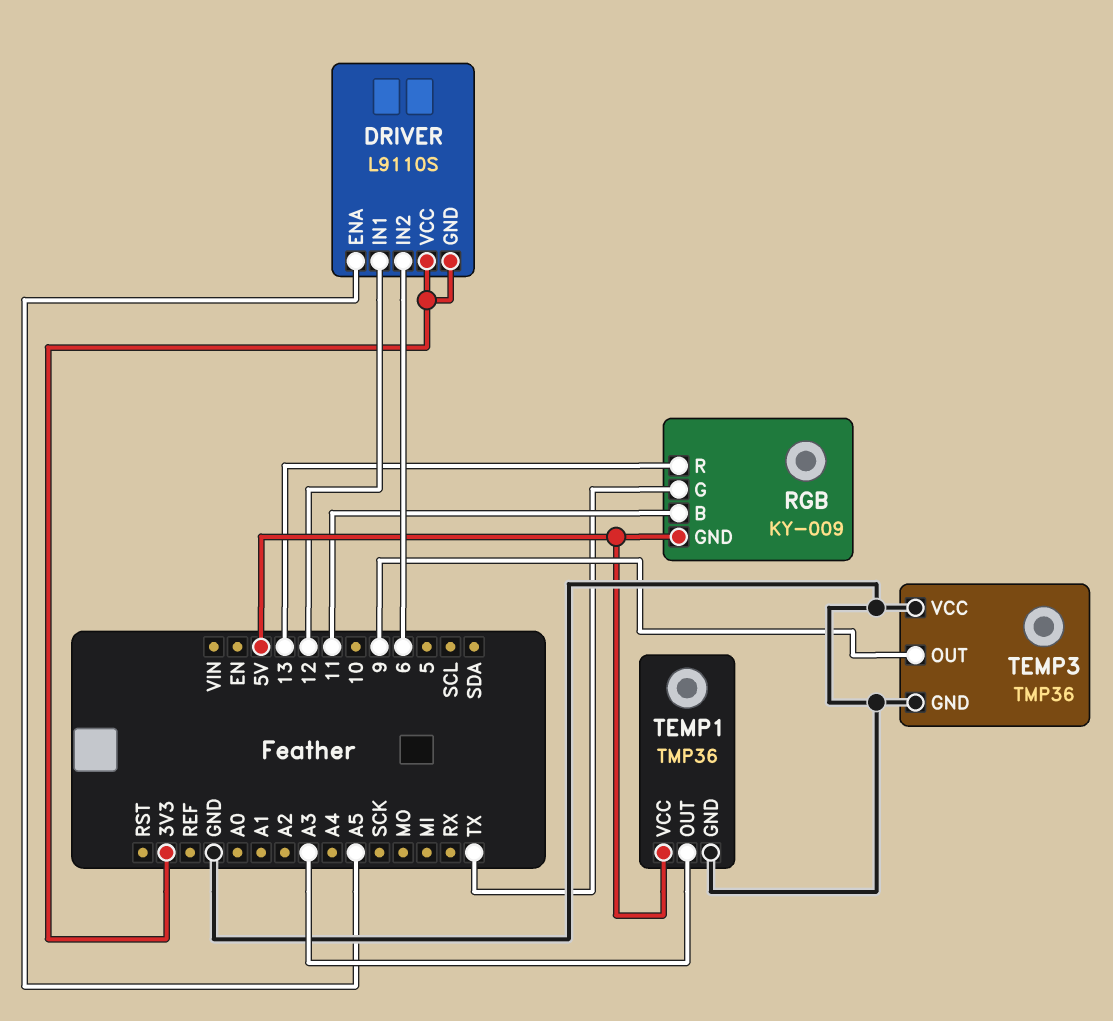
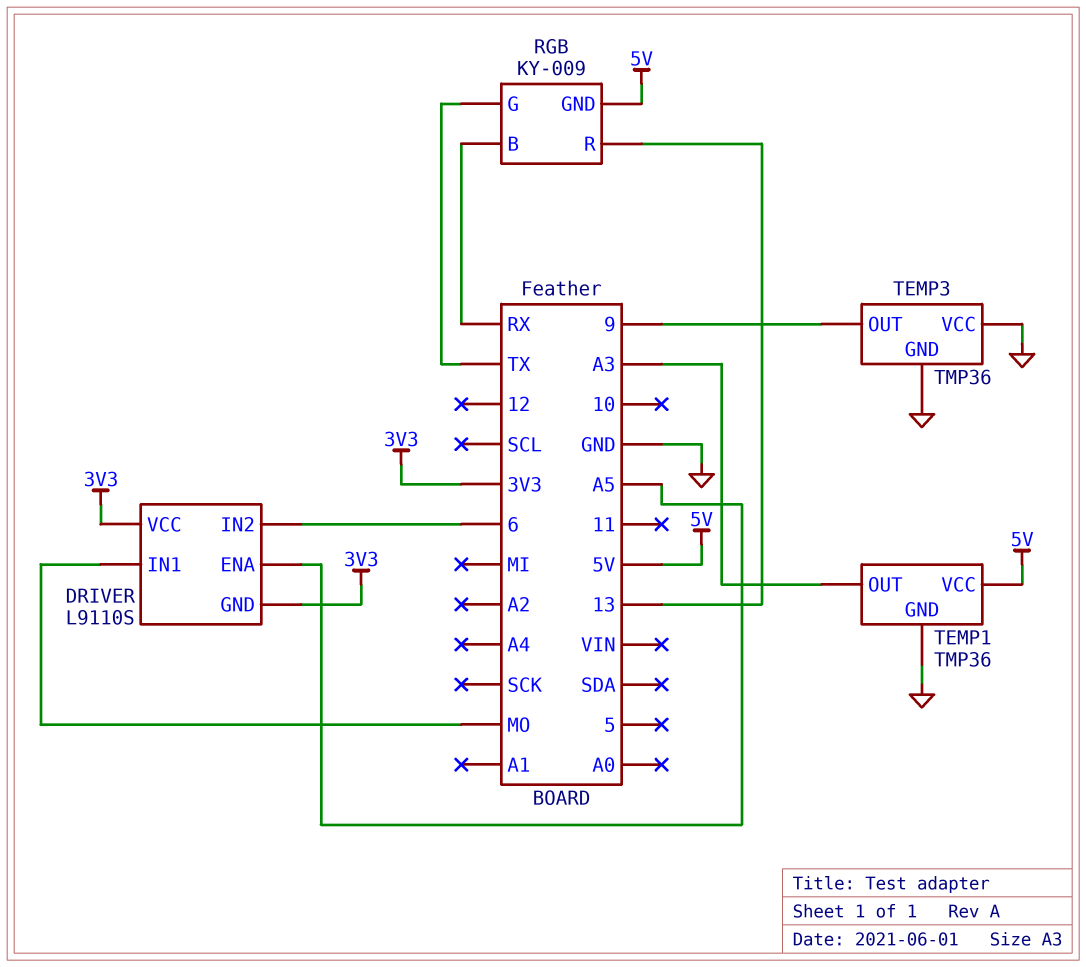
DRIVER pin IN1: 12 -> MO
RGB pin B: 11 -> RX

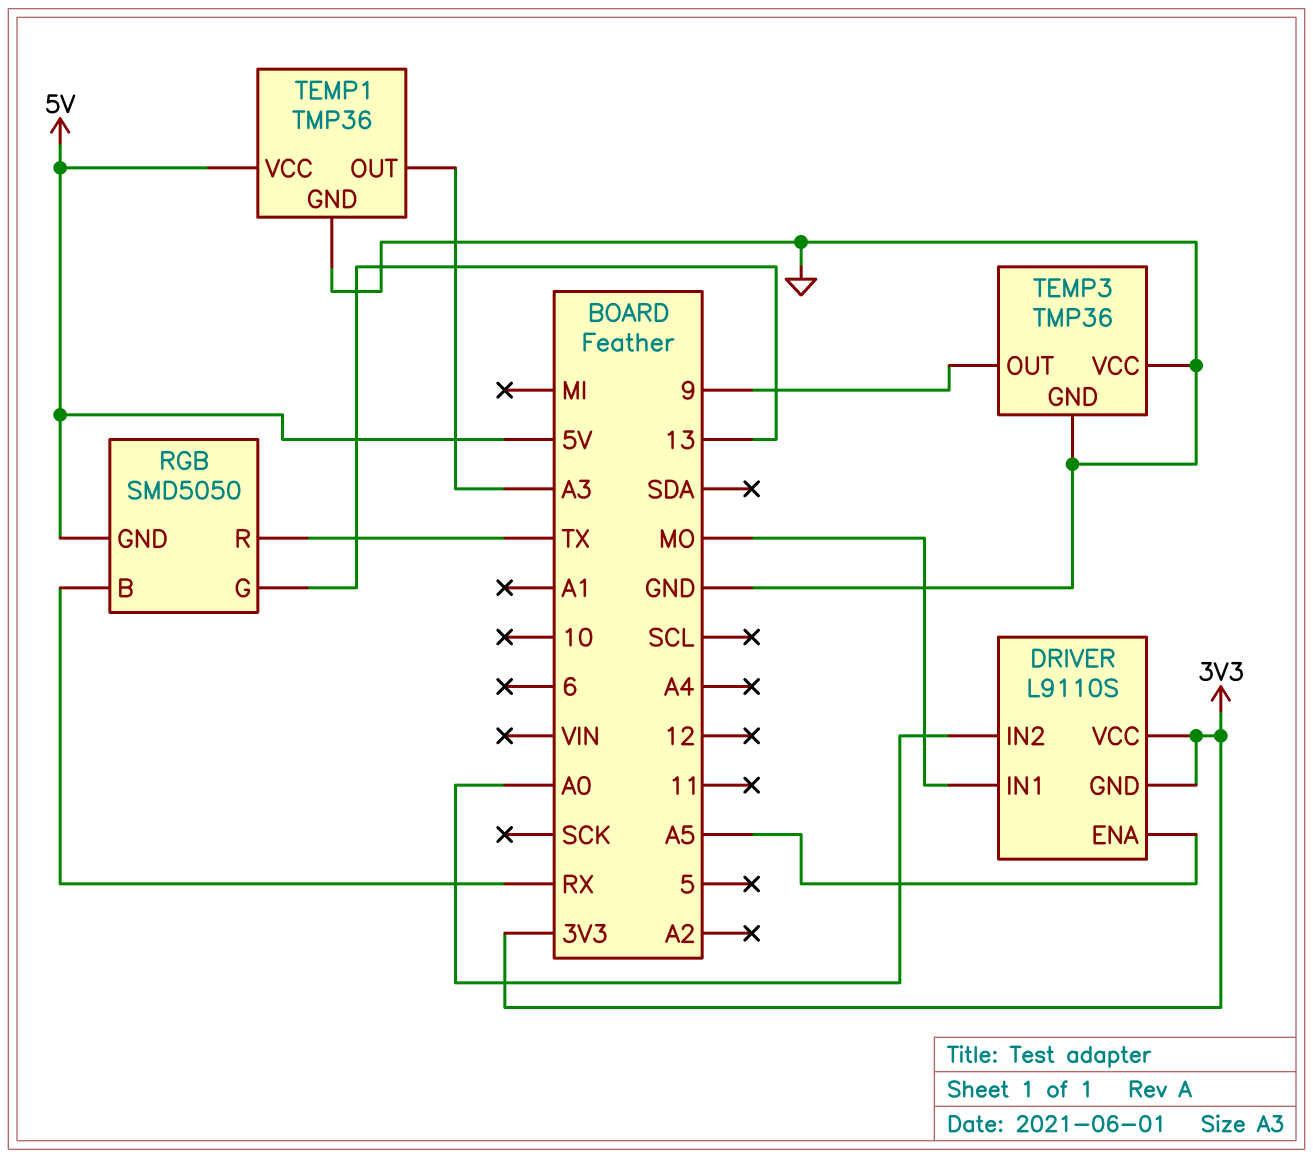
DRIVER pin IN2: 6 -> A0
RGB: KY-009 -> SMD5050
RGB pin G: TX -> 13
RGB pin R: 13 -> TX

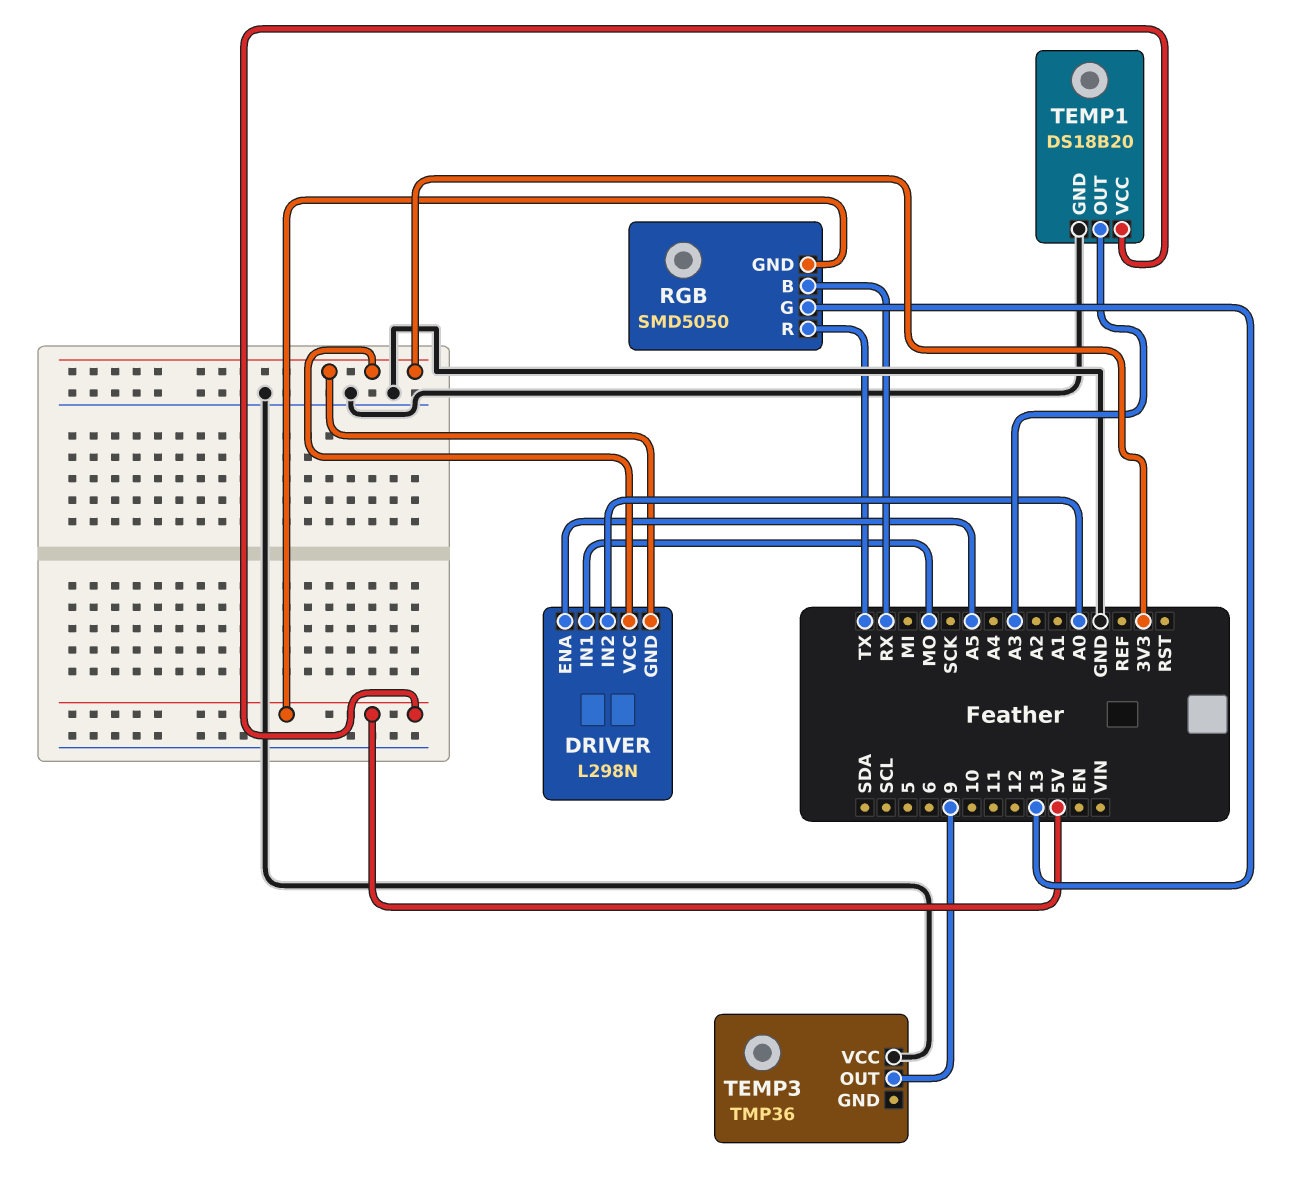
DRIVER: L9110S -> L298N
TEMP1: TMP36 -> DS18B20
TEMP3 pin GND: GND -> none

